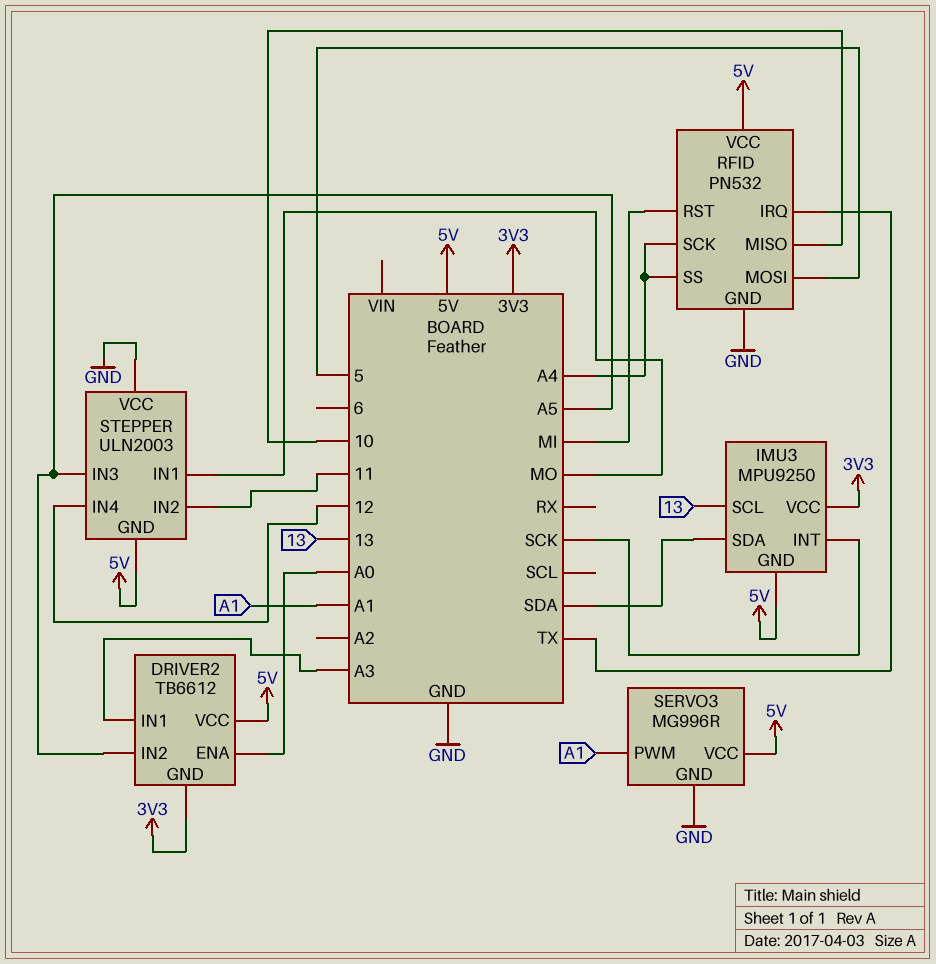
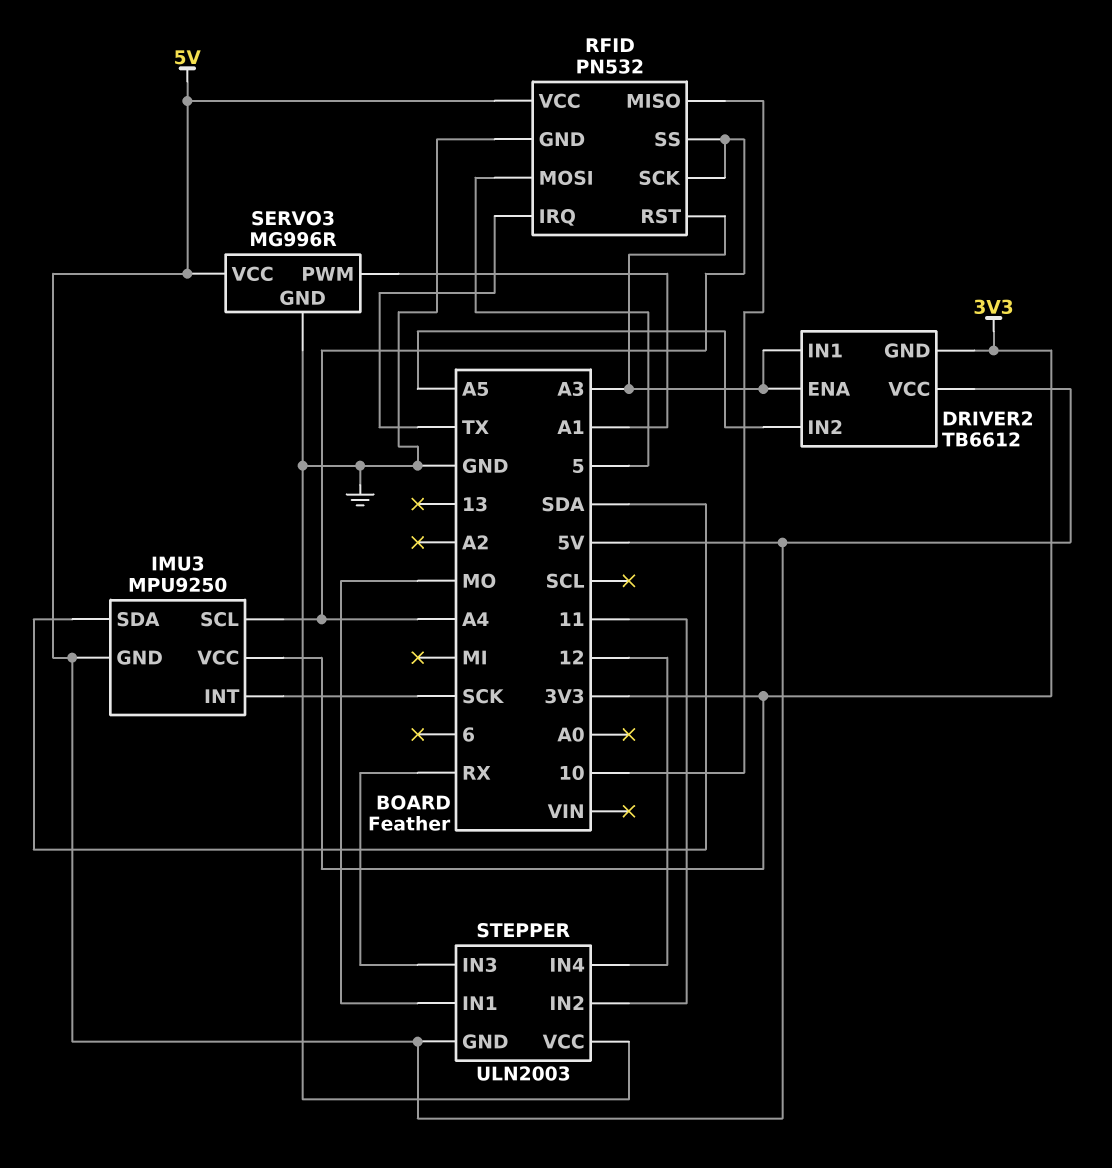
DRIVER2 pin ENA: A0 -> A3
IMU3 pin SCL: 13 -> A4
RFID pin RST: MI -> A3
STEPPER pin IN3: A5 -> RX

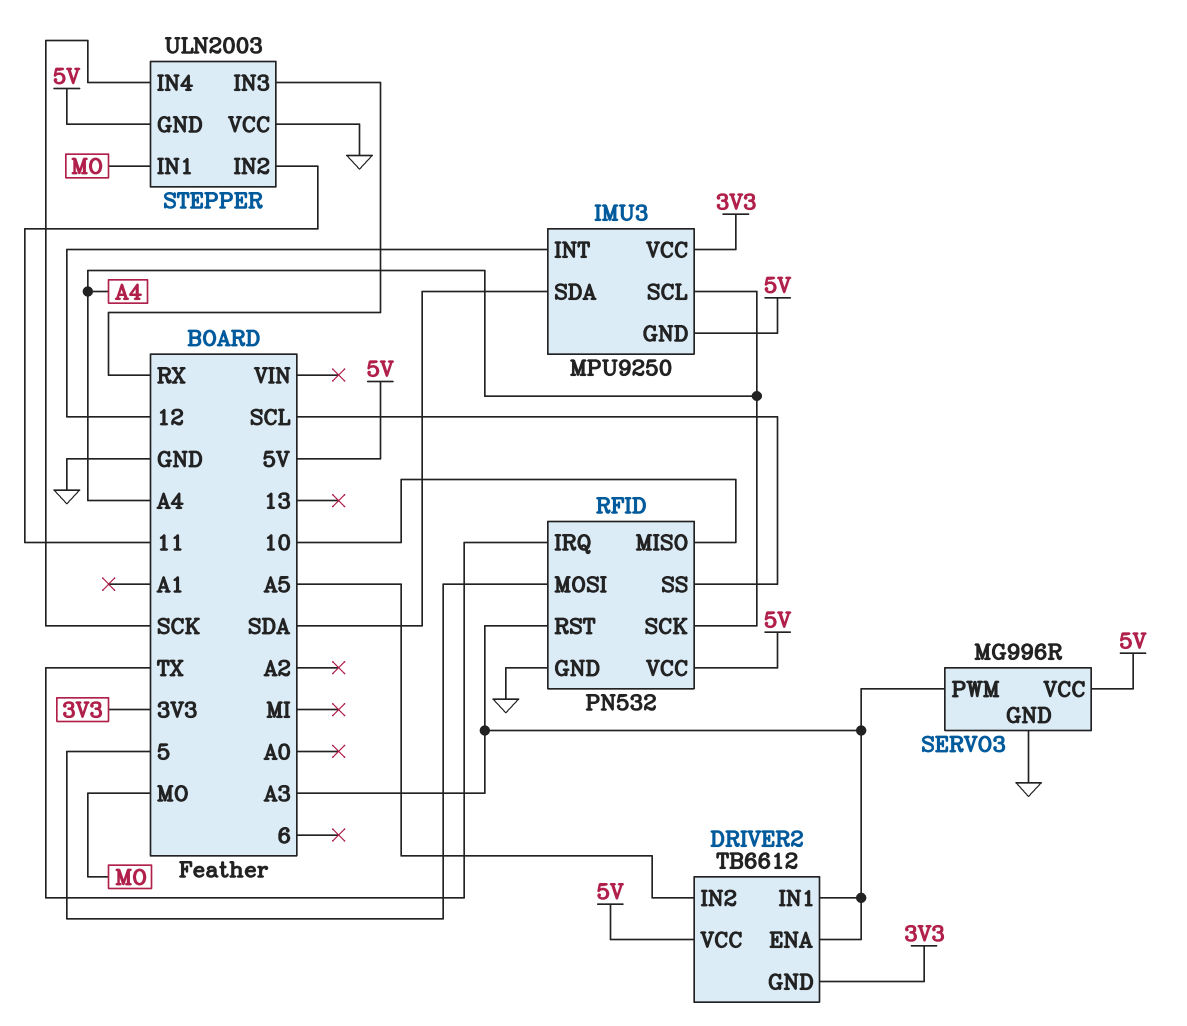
IMU3 pin INT: SCK -> 12
RFID pin SS: A4 -> SCL
SERVO3 pin PWM: A1 -> A3
STEPPER pin IN4: 12 -> SCK

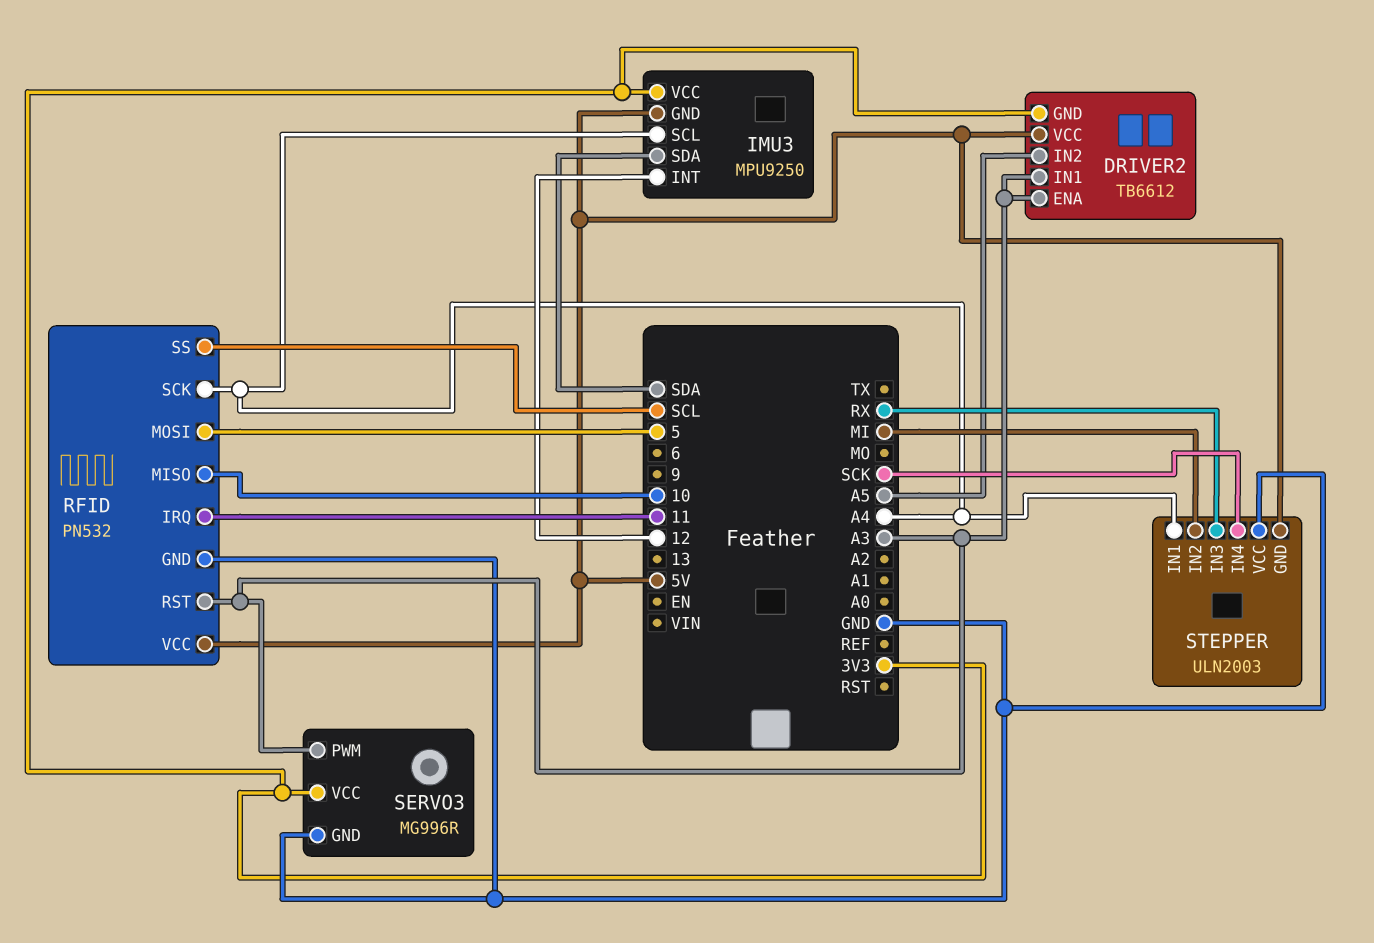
RFID pin IRQ: TX -> 11
SERVO3 pin VCC: 5V -> 3V3
STEPPER pin IN1: MO -> A4
STEPPER pin IN2: 11 -> MI

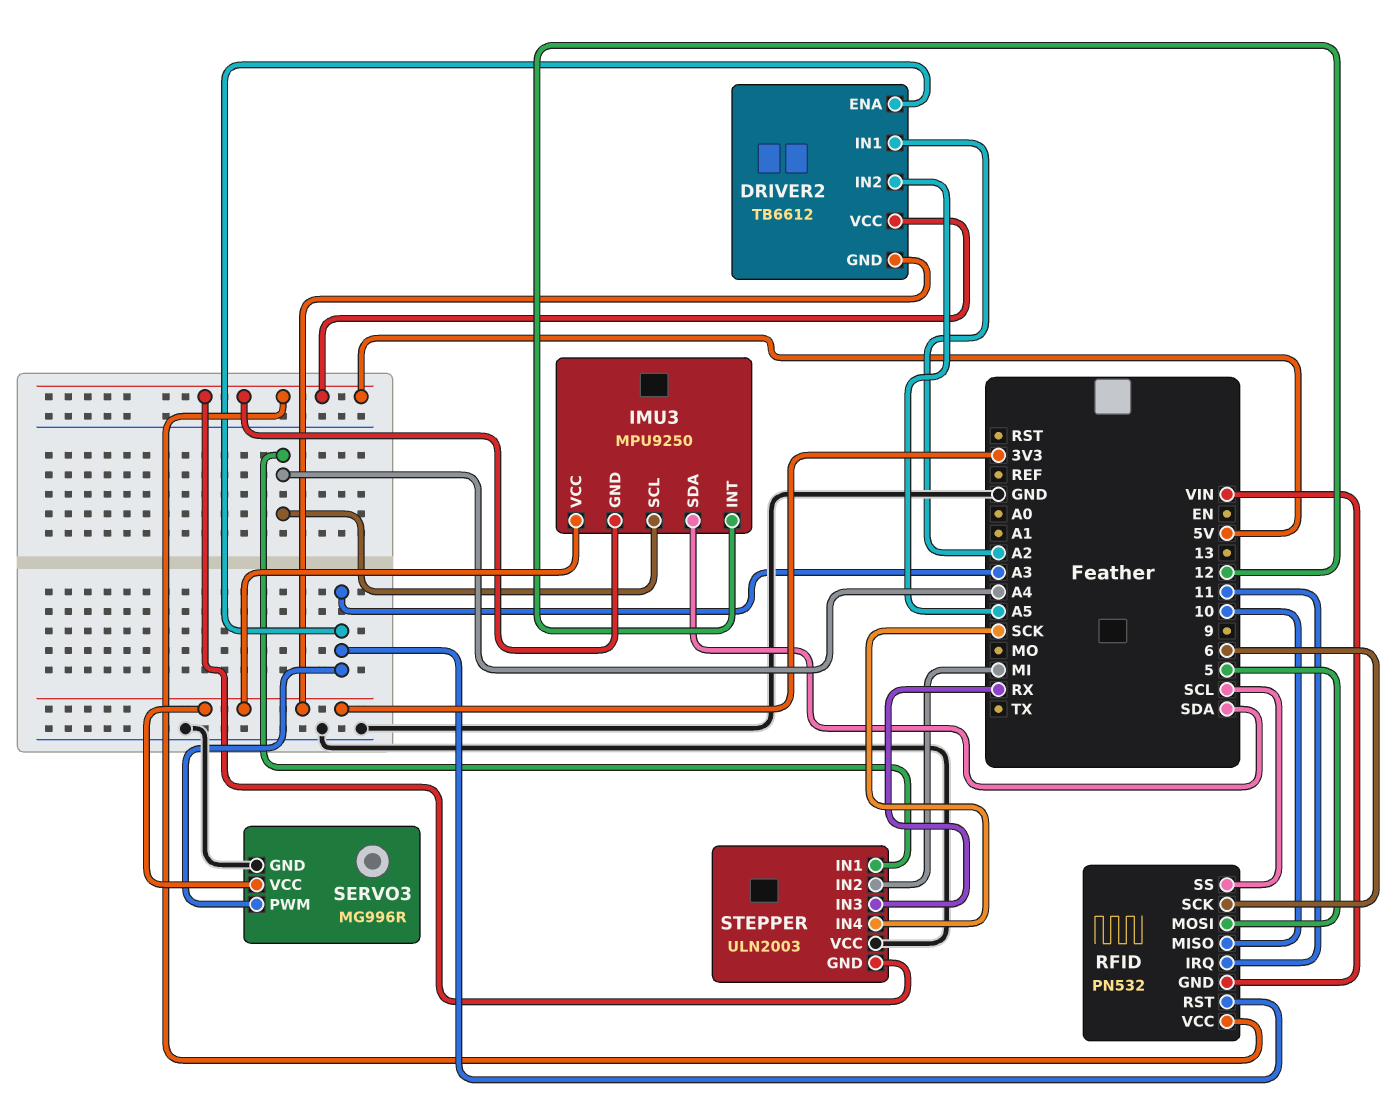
DRIVER2 pin IN1: A3 -> A2
RFID pin GND: GND -> VIN
RFID pin SCK: A4 -> 6

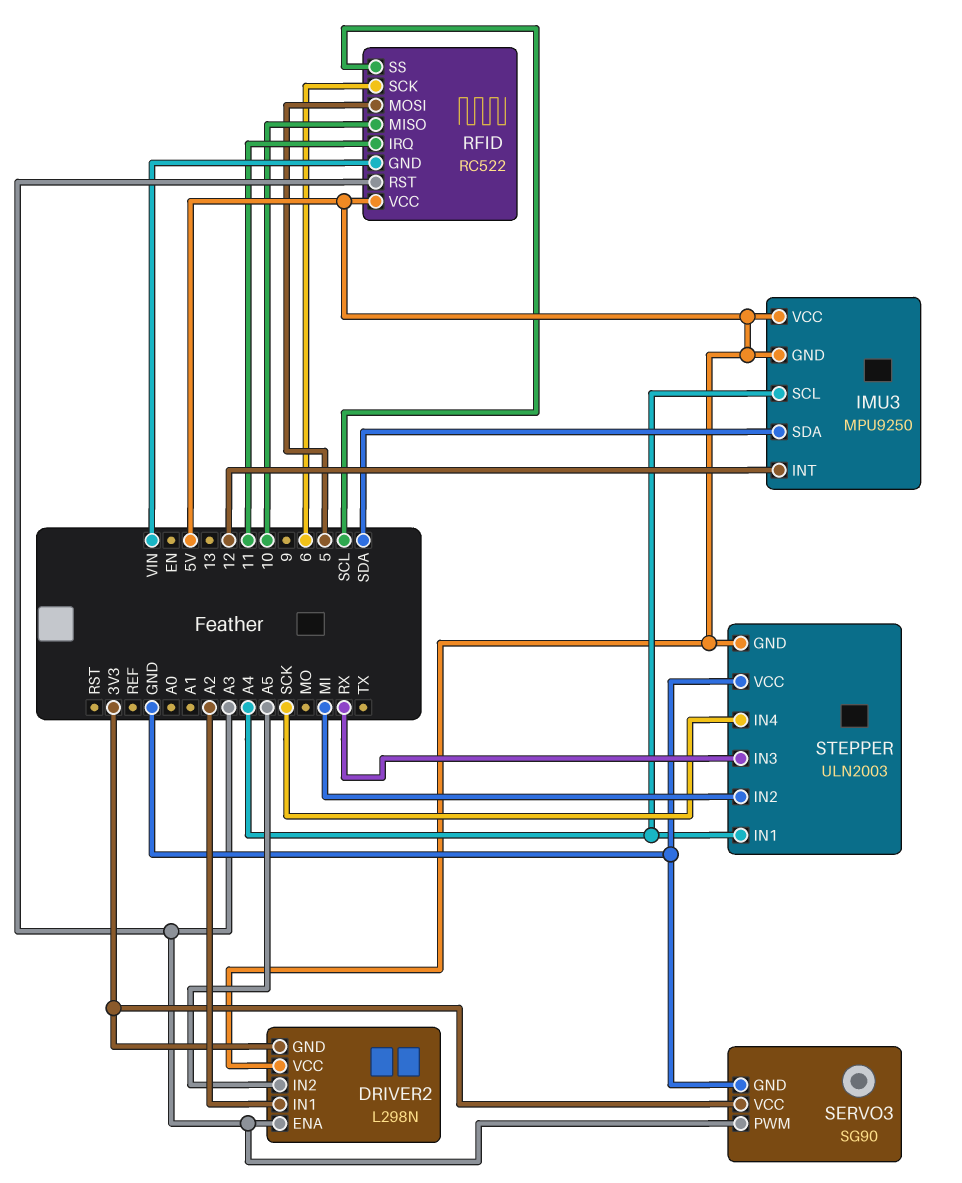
DRIVER2: TB6612 -> L298N
IMU3 pin VCC: 3V3 -> 5V
RFID: PN532 -> RC522
SERVO3: MG996R -> SG90

